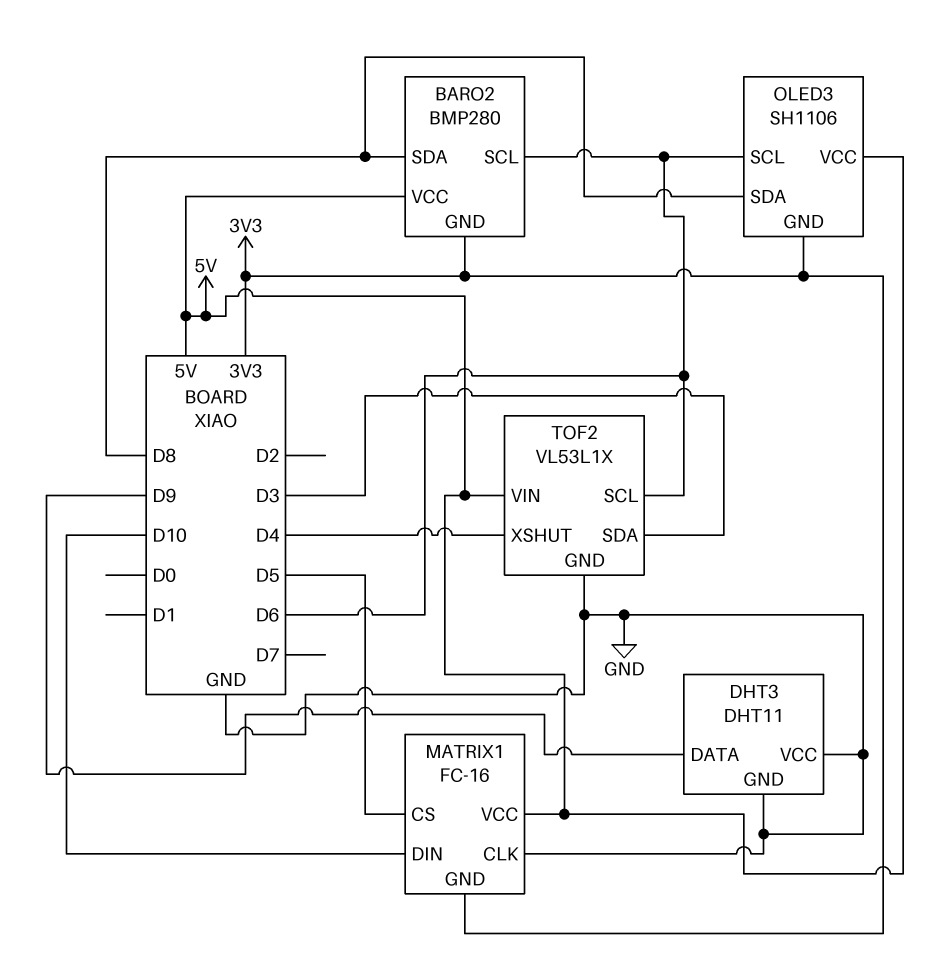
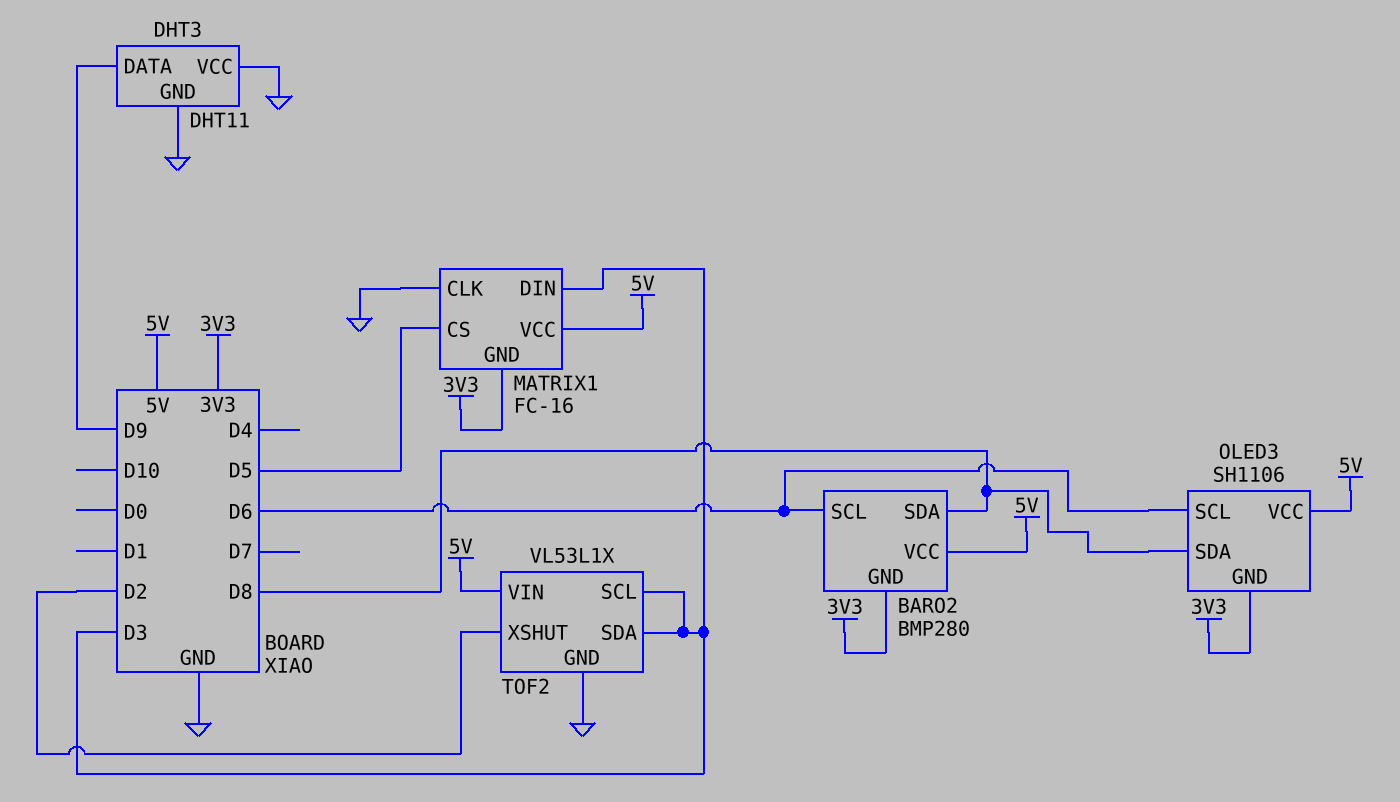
MATRIX1 pin DIN: D10 -> D3
TOF2 pin SCL: D6 -> D3
TOF2 pin XSHUT: D4 -> D2

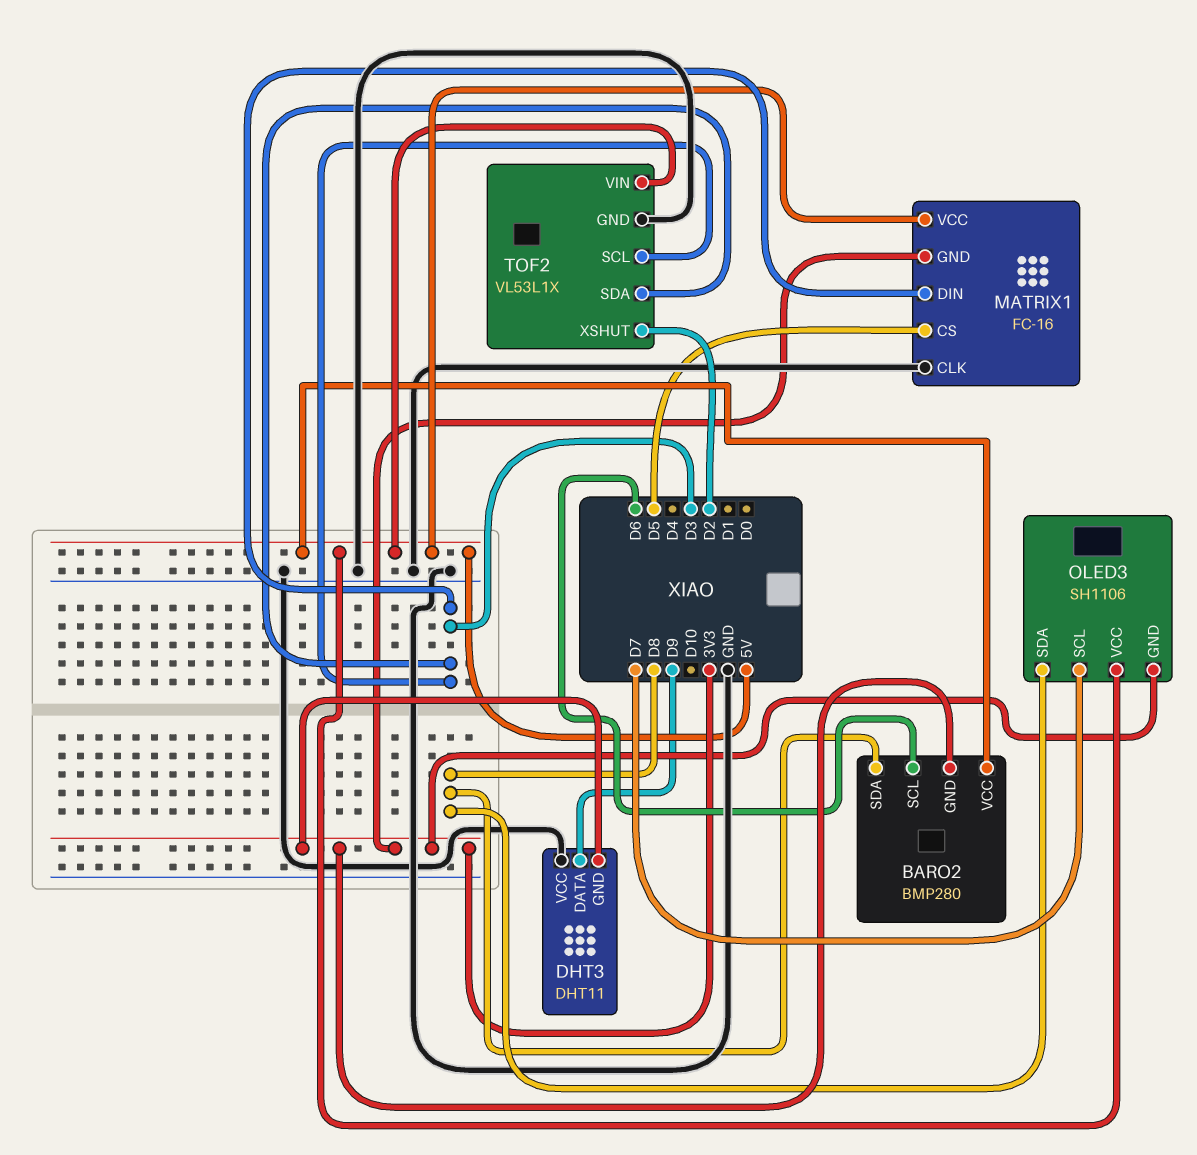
DHT3 pin GND: GND -> 3V3
OLED3 pin SCL: D6 -> D7

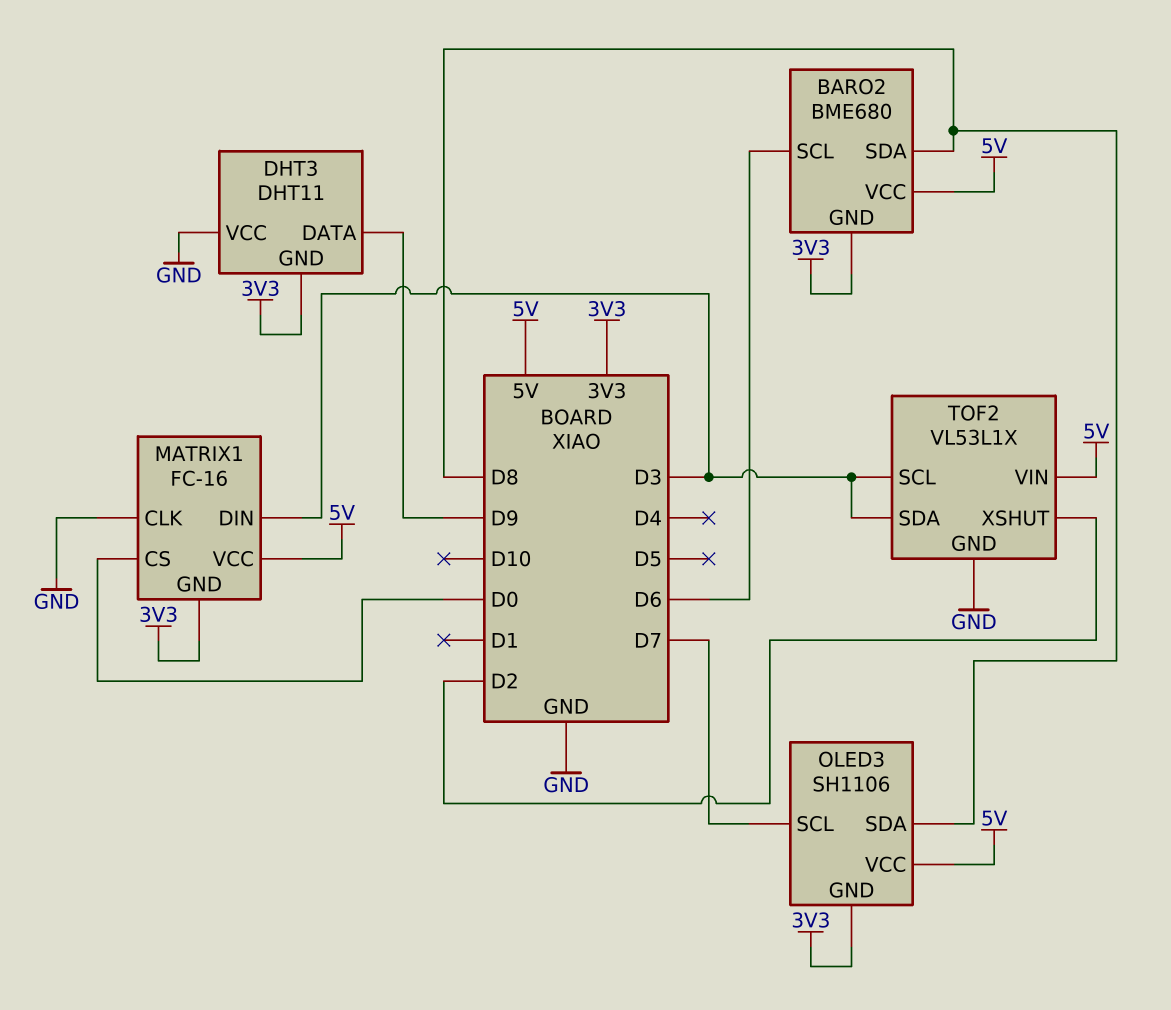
BARO2: BMP280 -> BME680
MATRIX1 pin CS: D5 -> D0

